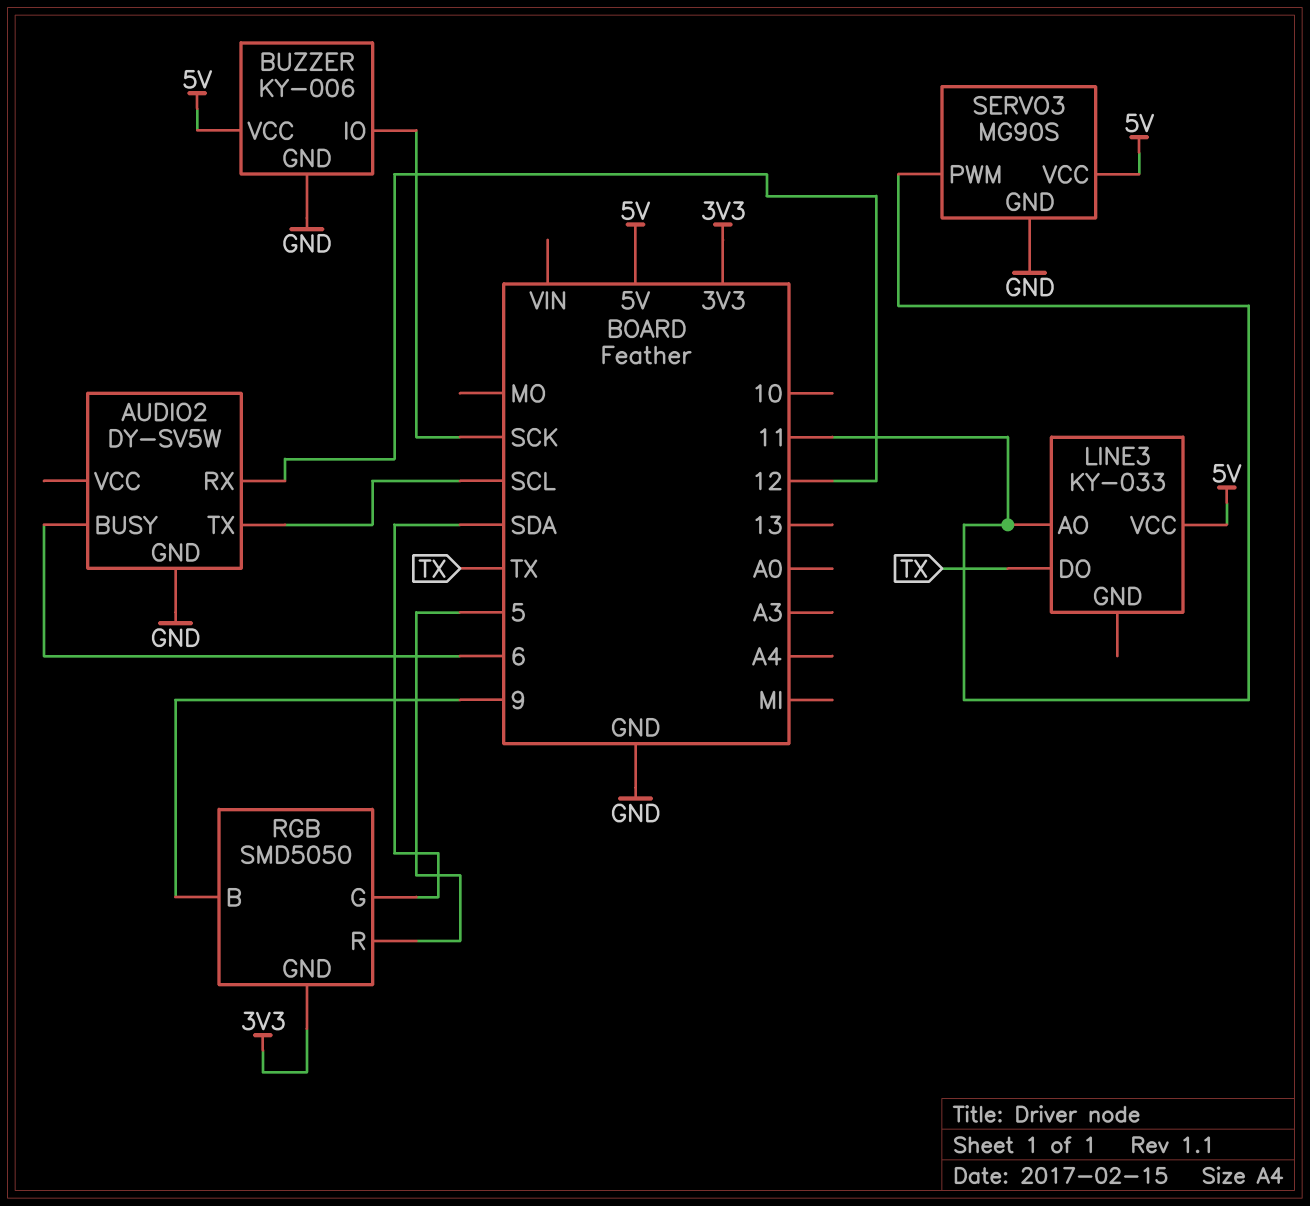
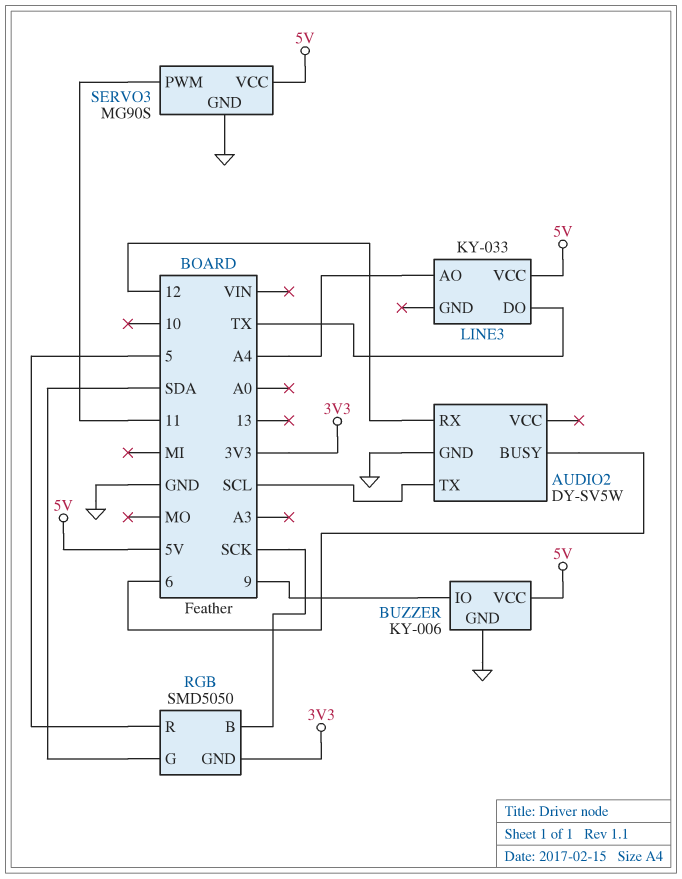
BUZZER pin IO: SCK -> 9
LINE3 pin AO: 11 -> A4
RGB pin B: 9 -> SCK

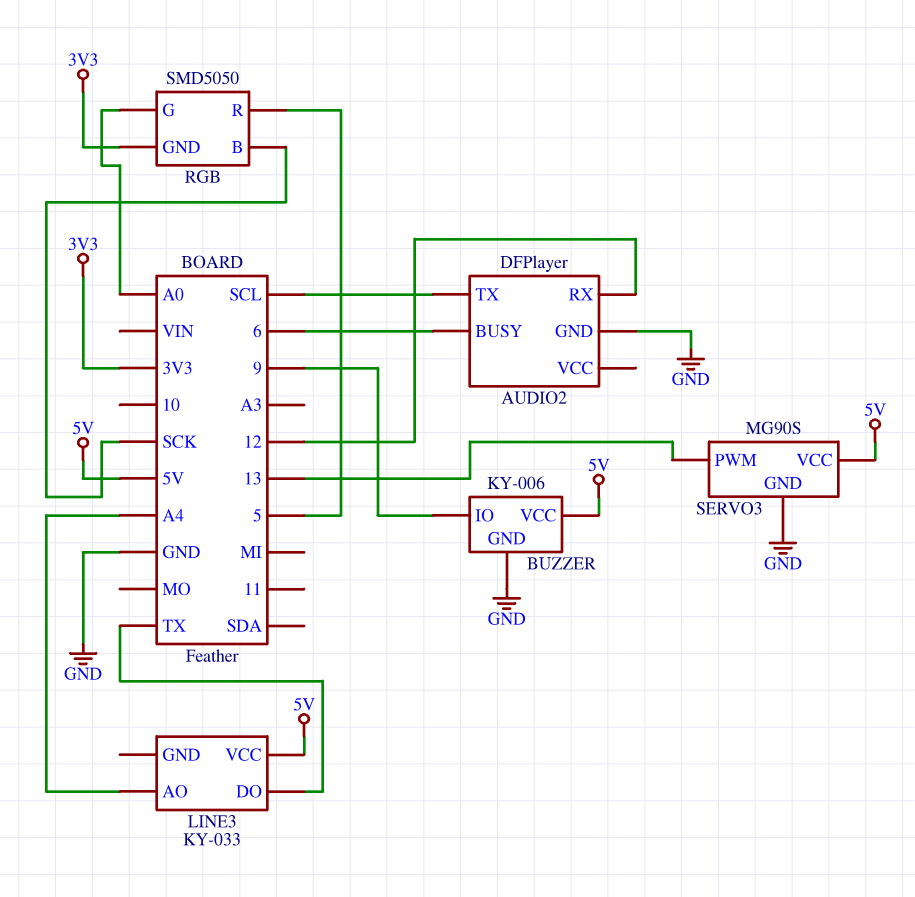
AUDIO2: DY-SV5W -> DFPlayer
RGB pin G: SDA -> A0
SERVO3 pin PWM: 11 -> 13

